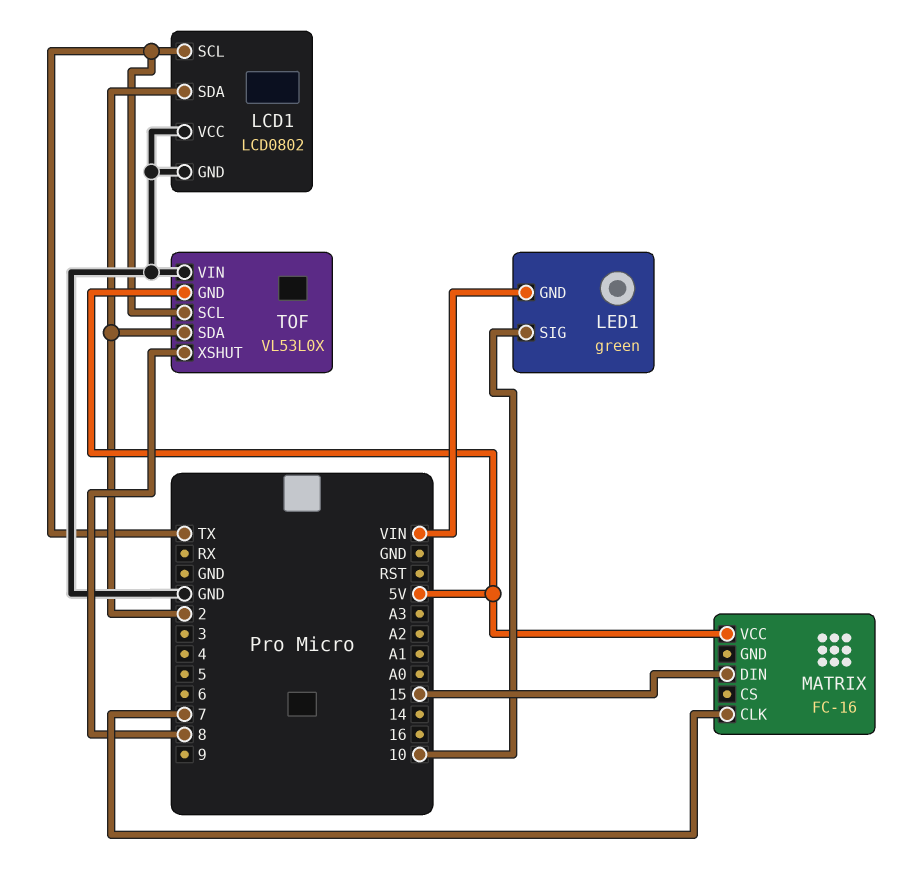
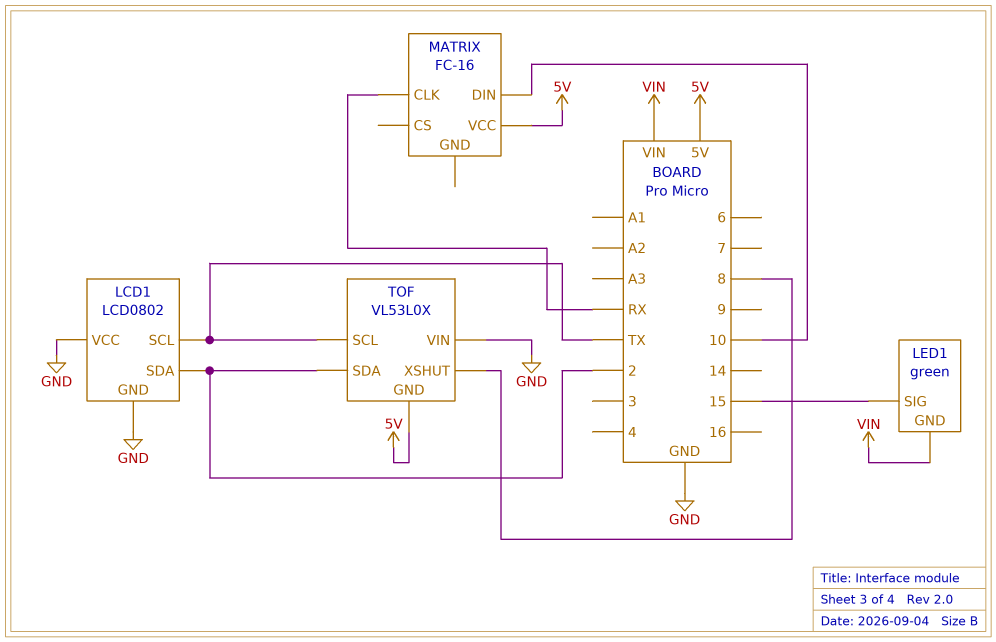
LED1 pin SIG: 10 -> 15
MATRIX pin CLK: 7 -> RX
MATRIX pin DIN: 15 -> 10

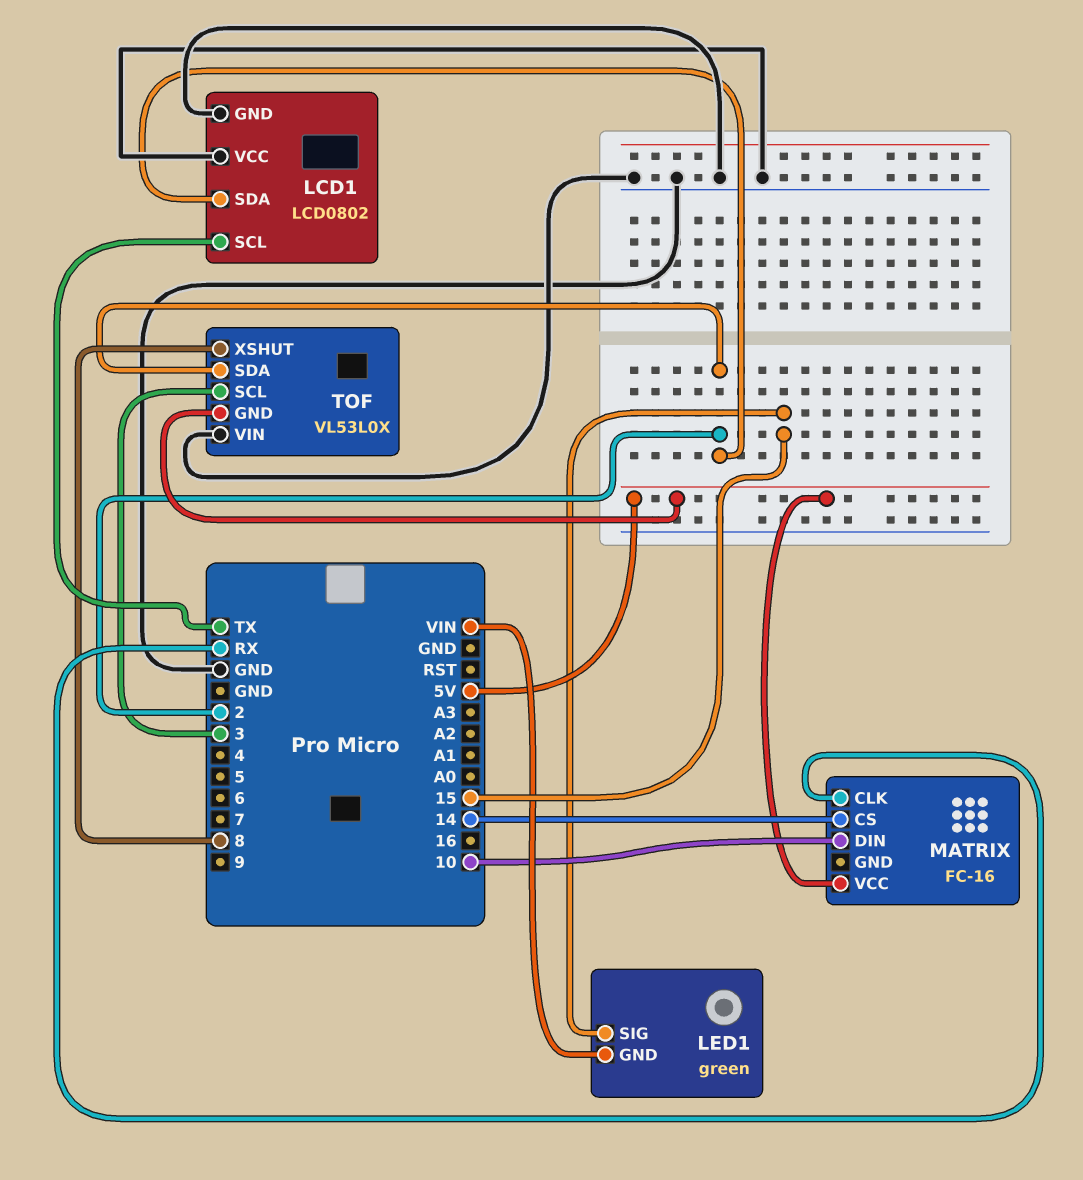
MATRIX pin CS: none -> 14
TOF pin SCL: TX -> 3

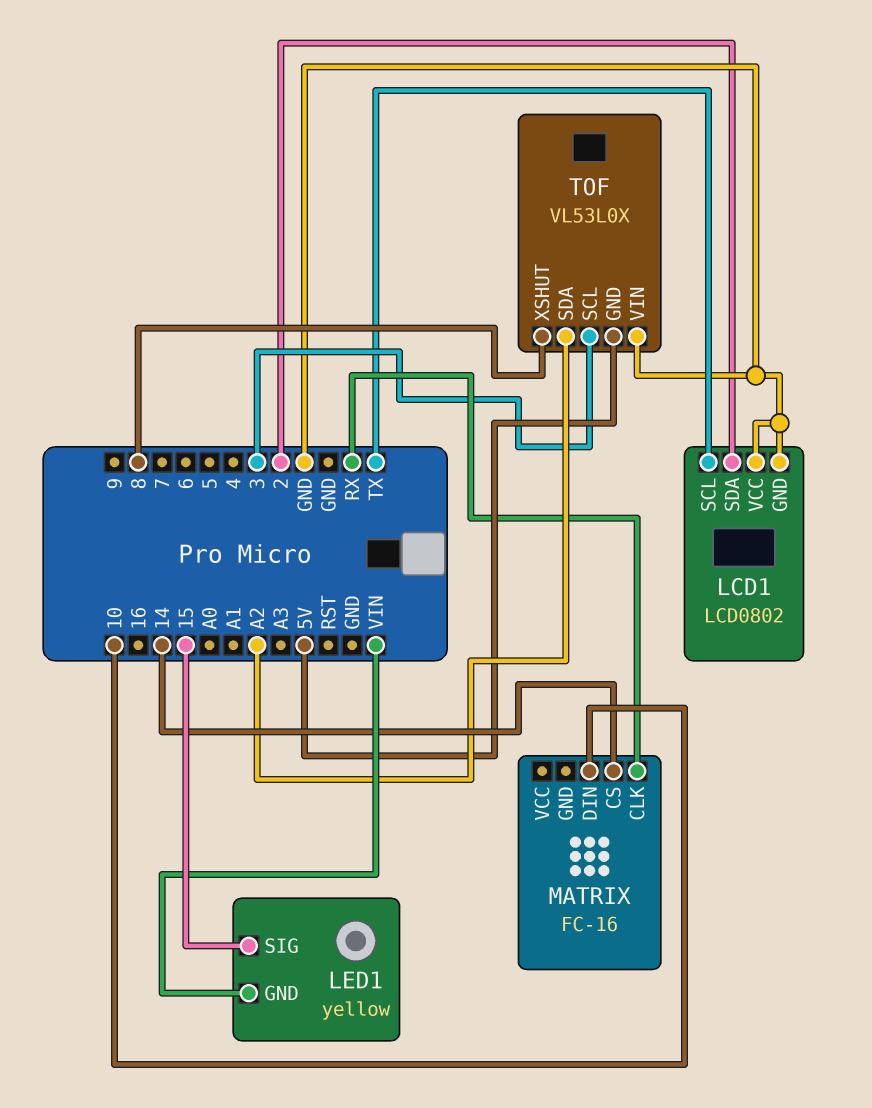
LED1: green -> yellow
MATRIX pin VCC: 5V -> none
TOF pin SDA: 2 -> A2

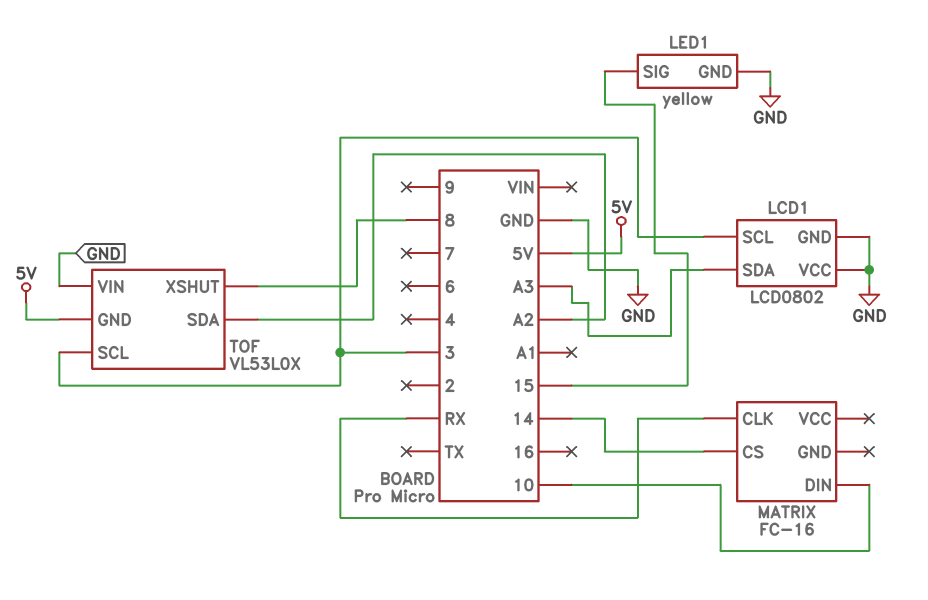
LCD1 pin SCL: TX -> 3
LCD1 pin SDA: 2 -> A3
LED1 pin GND: VIN -> GND

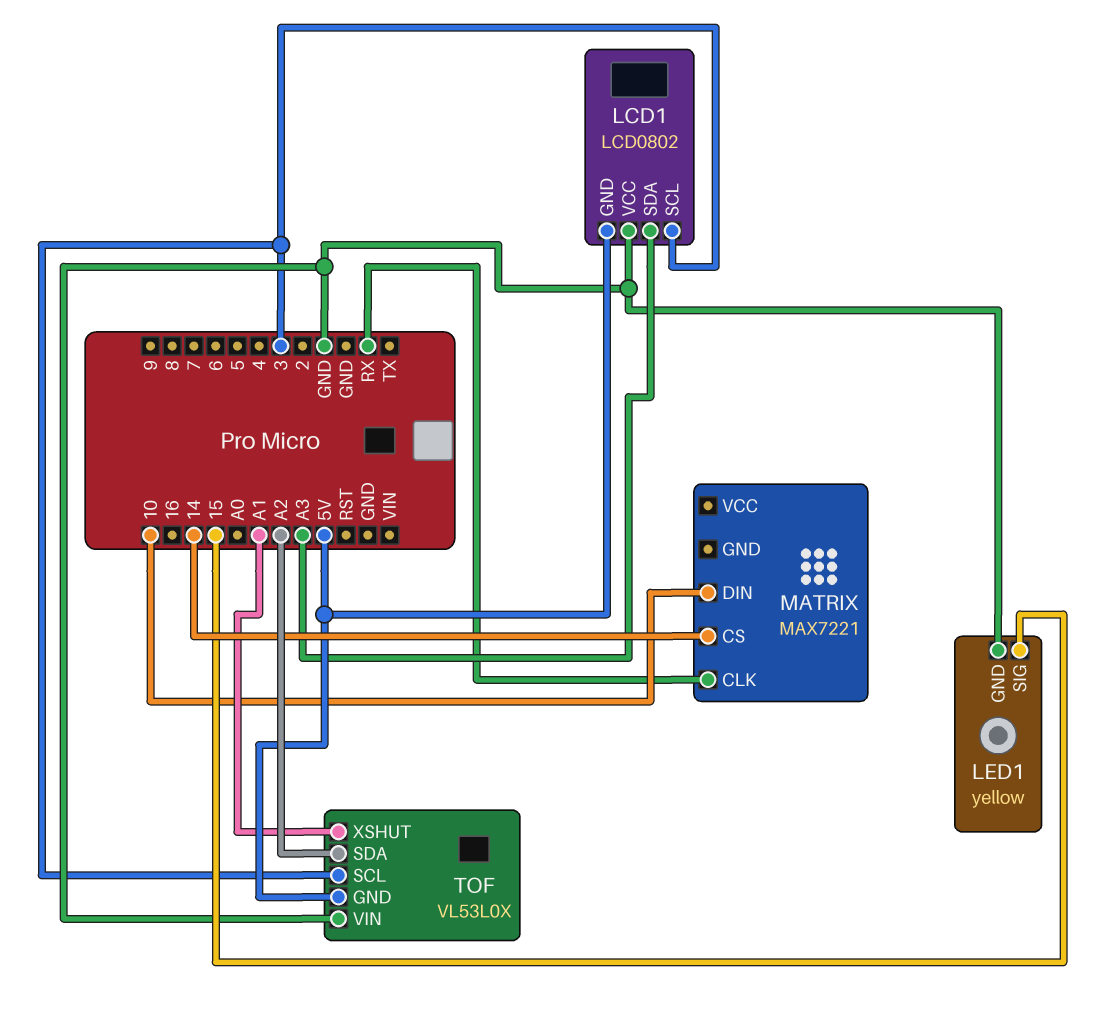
LCD1 pin GND: GND -> 5V
MATRIX: FC-16 -> MAX7221
TOF pin XSHUT: 8 -> A1

